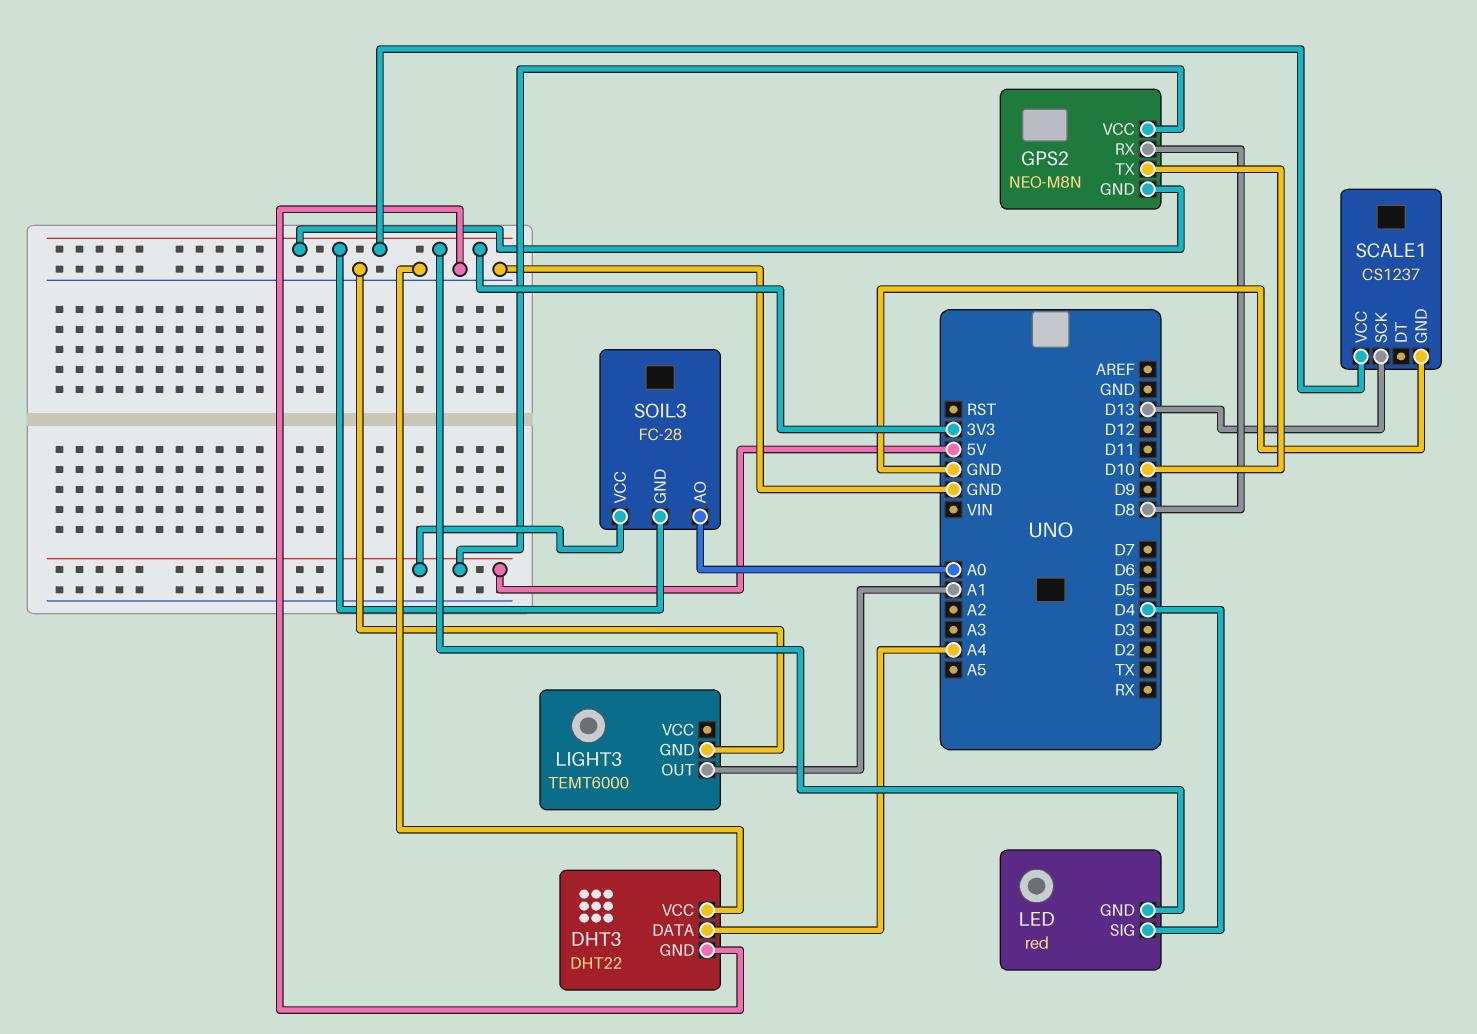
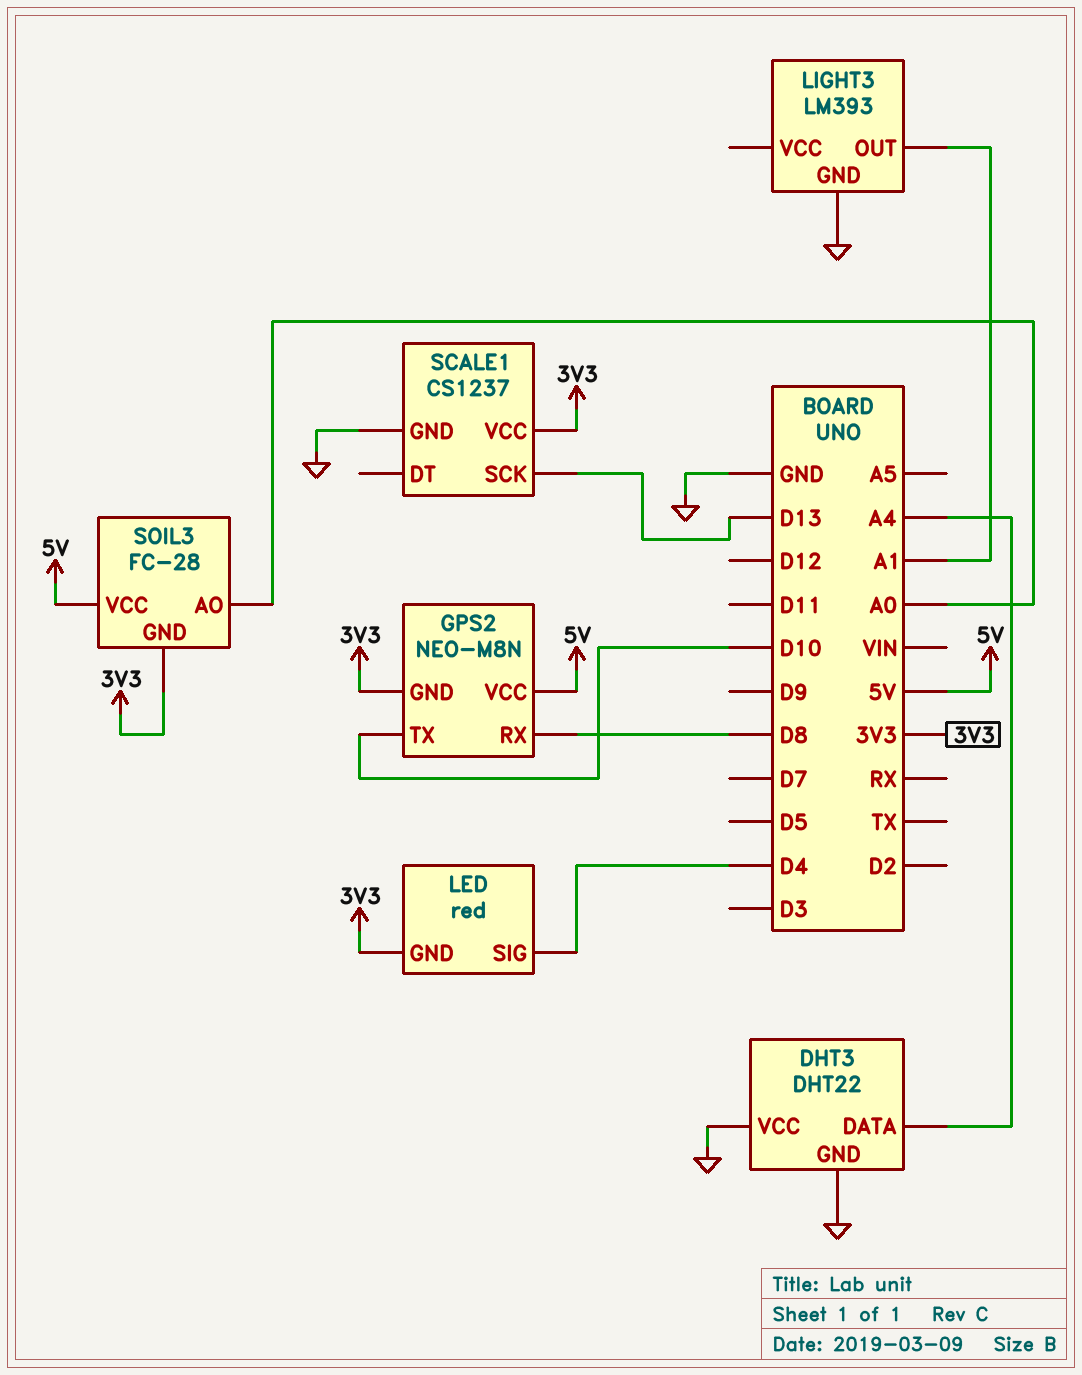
LIGHT3: TEMT6000 -> LM393

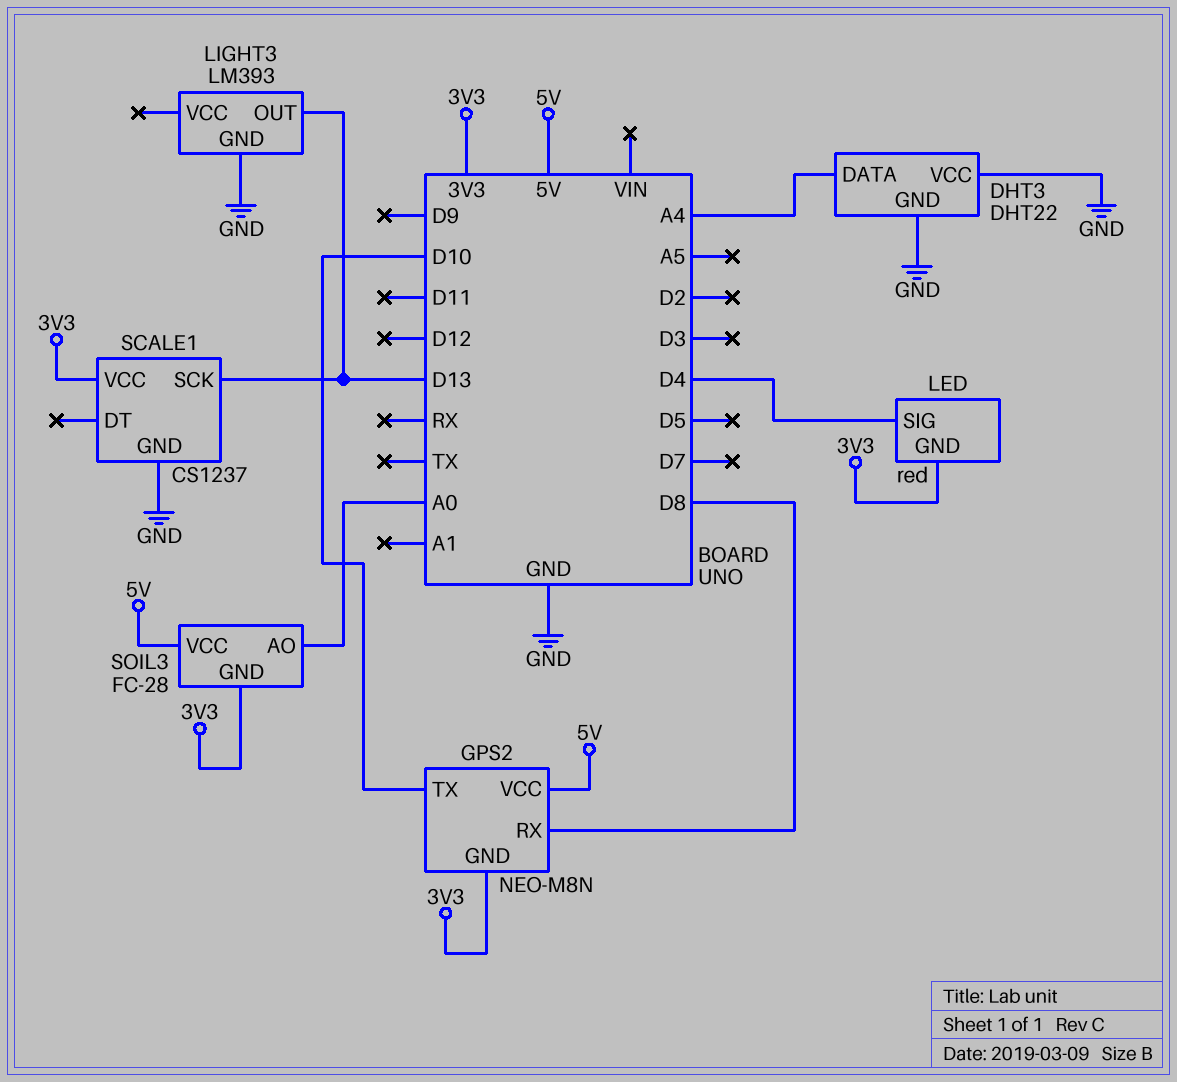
LIGHT3 pin OUT: A1 -> D13

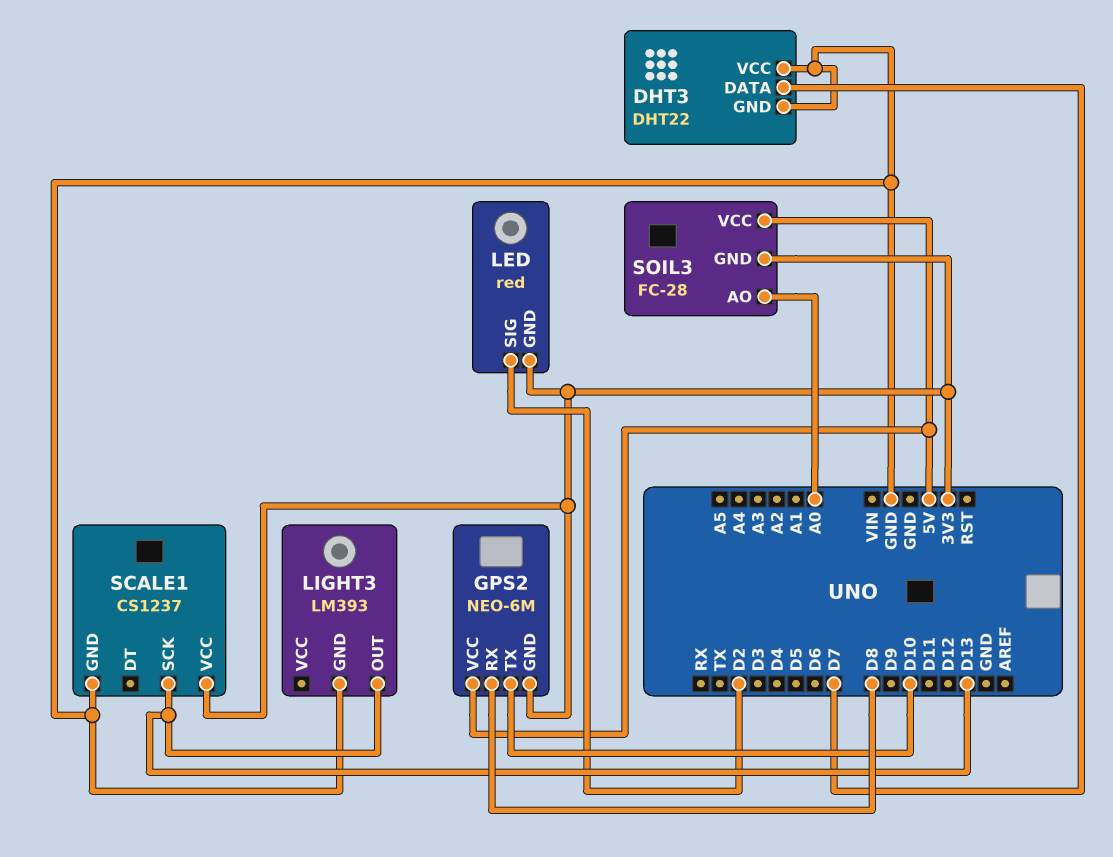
DHT3 pin DATA: A4 -> D7
GPS2: NEO-M8N -> NEO-6M
LED pin SIG: D4 -> D2

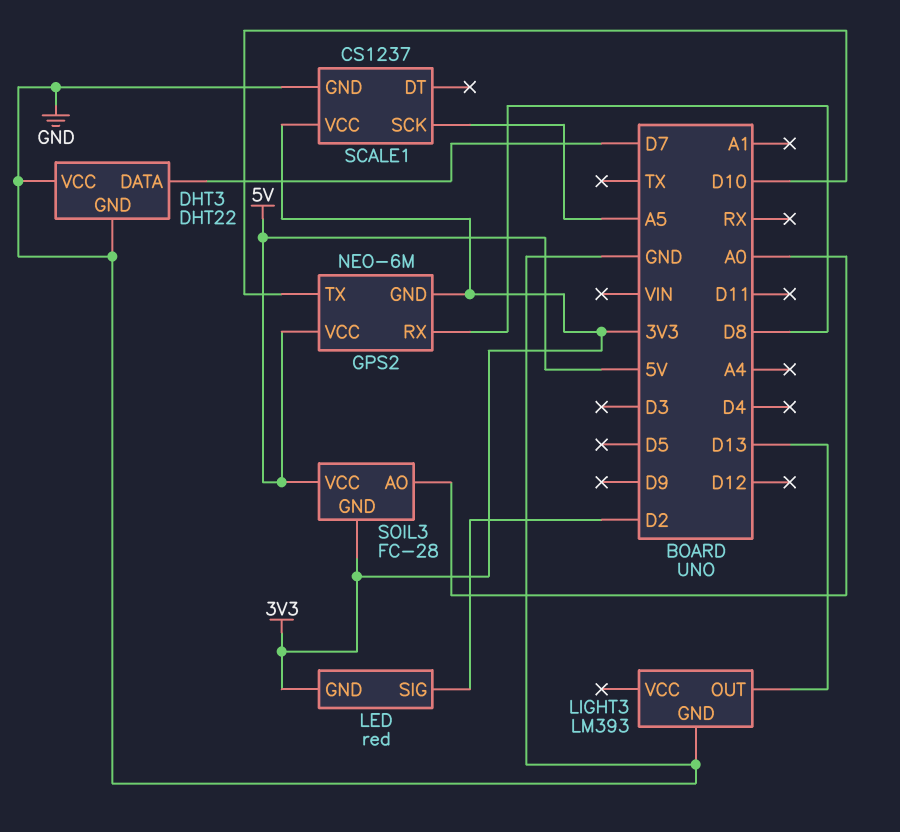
SCALE1 pin SCK: D13 -> A5

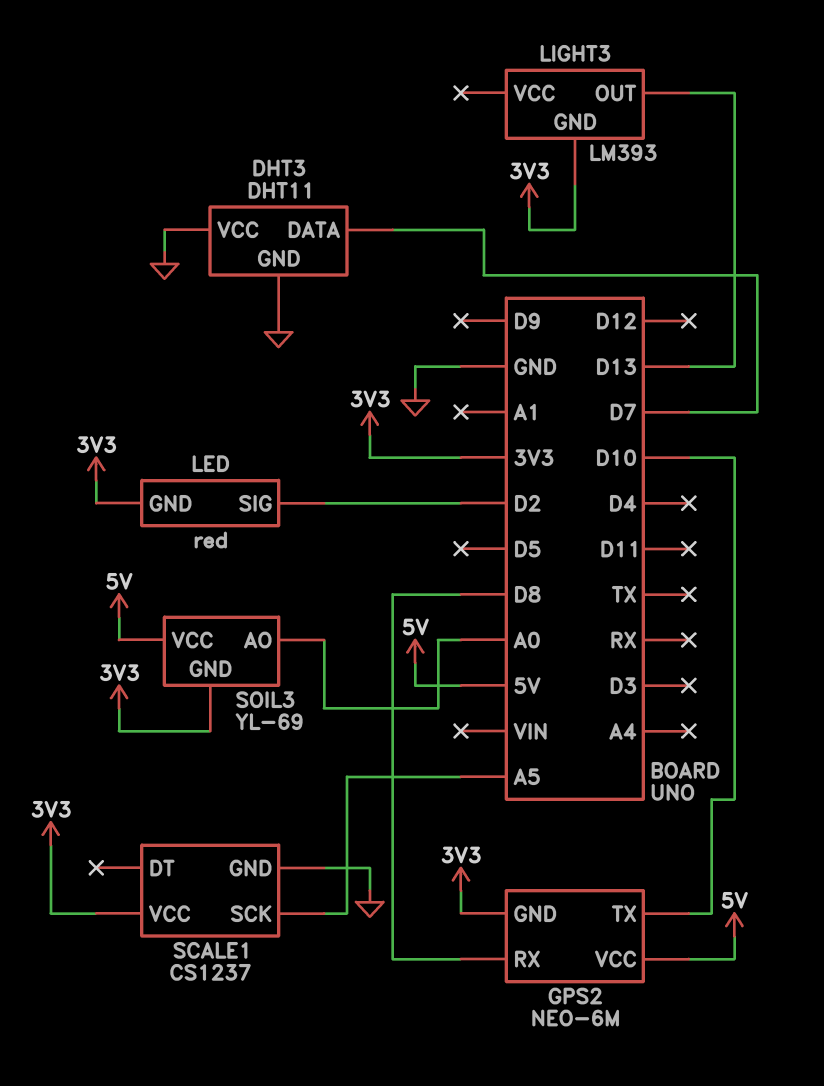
DHT3: DHT22 -> DHT11
LIGHT3 pin GND: GND -> 3V3
SOIL3: FC-28 -> YL-69

